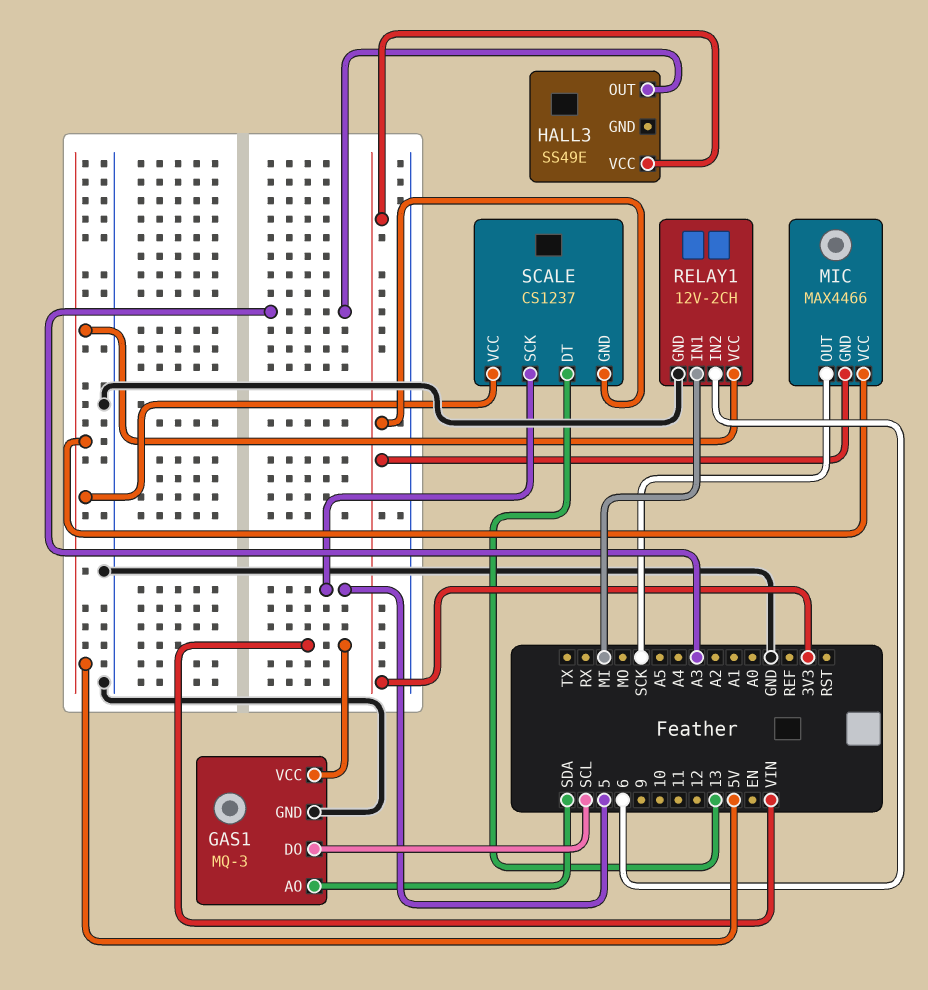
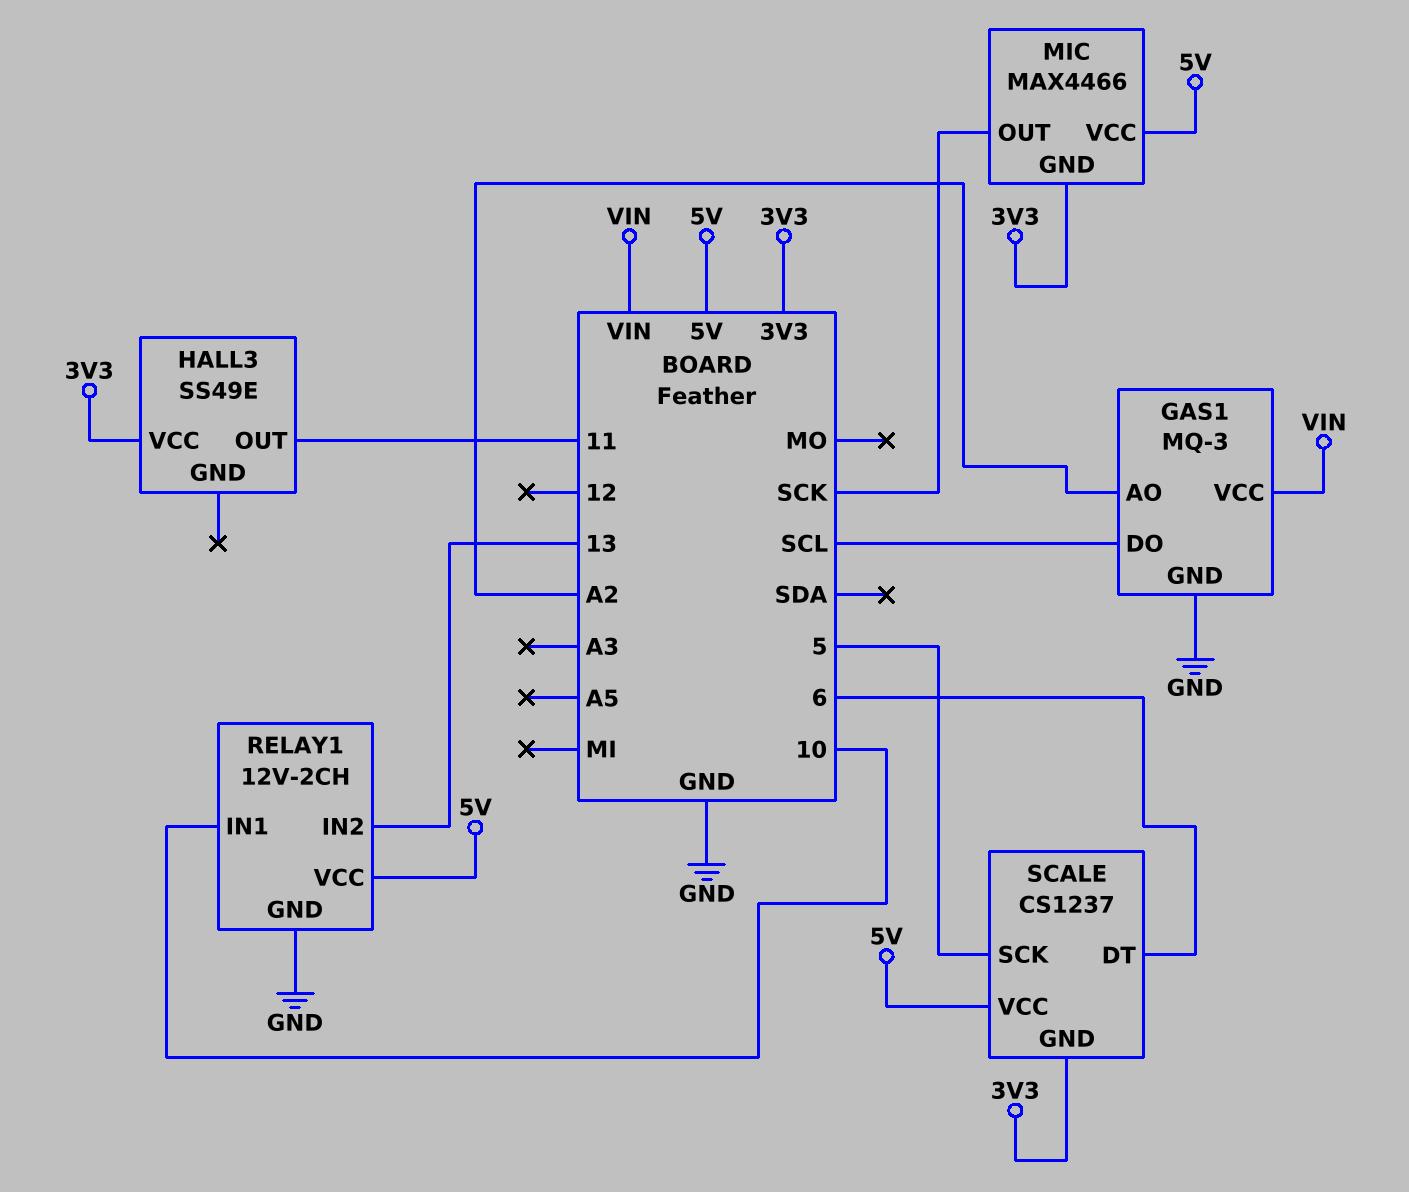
GAS1 pin AO: SDA -> A2
HALL3 pin OUT: A3 -> 11
RELAY1 pin IN1: MI -> 10
RELAY1 pin IN2: 6 -> 13
SCALE pin DT: 13 -> 6

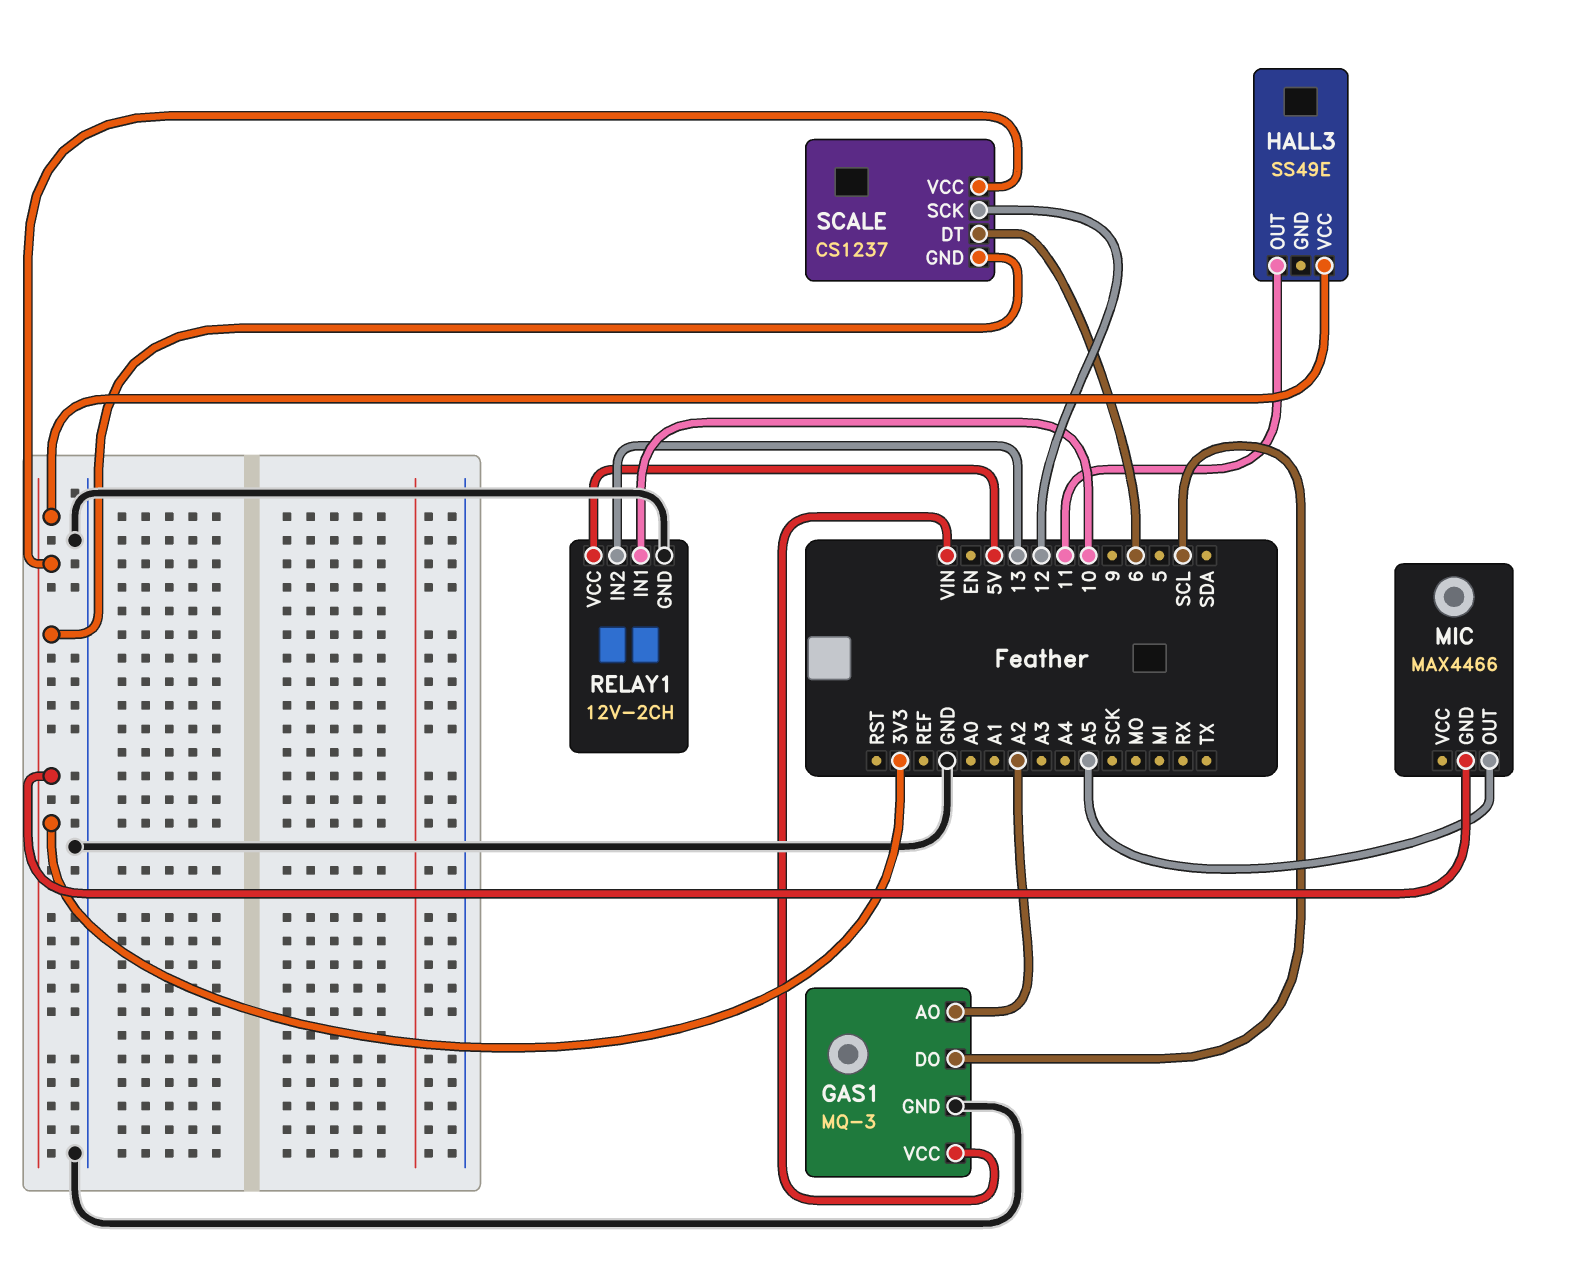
MIC pin OUT: SCK -> A5
MIC pin VCC: 5V -> none
SCALE pin SCK: 5 -> 12
SCALE pin VCC: 5V -> 3V3

